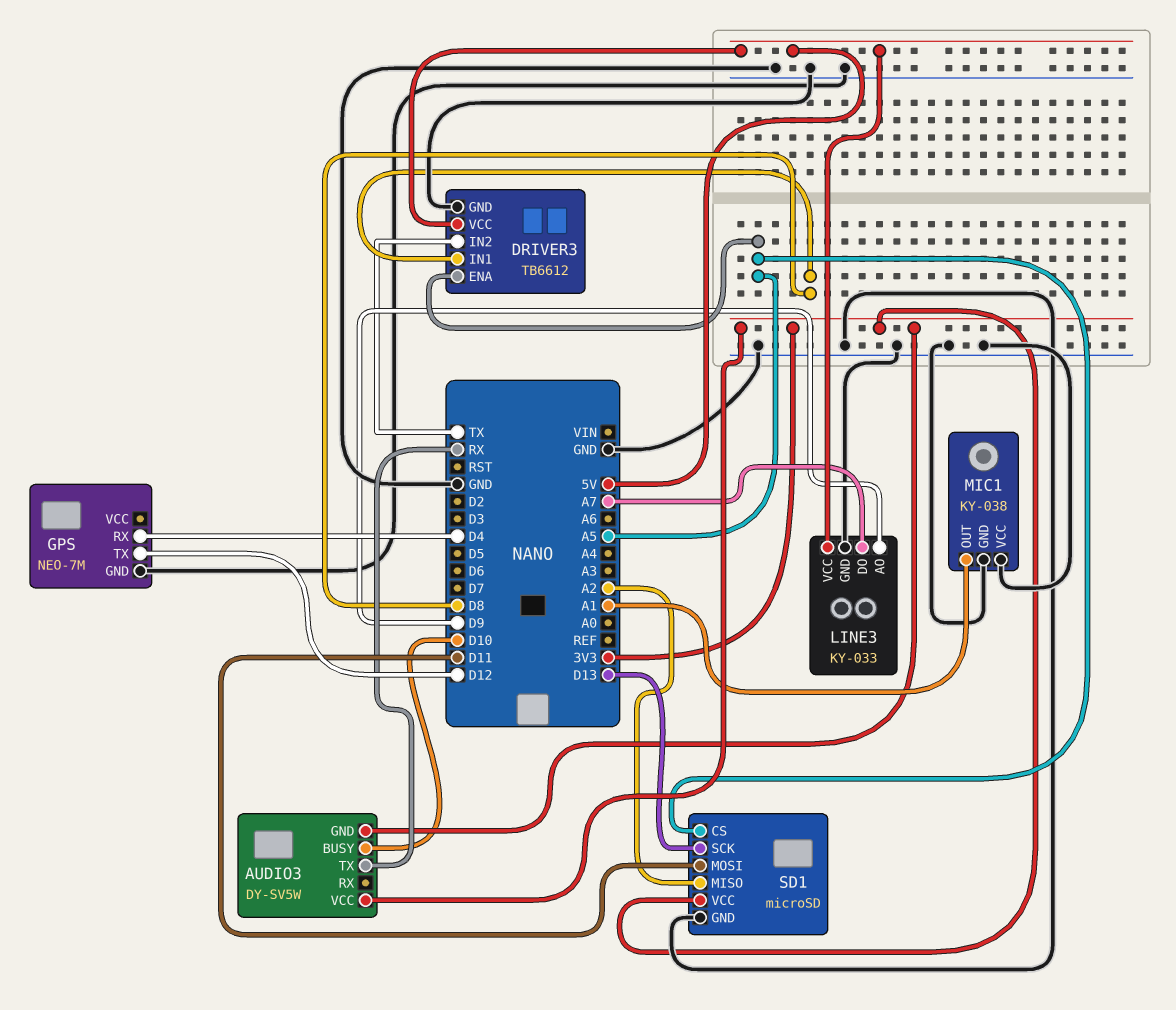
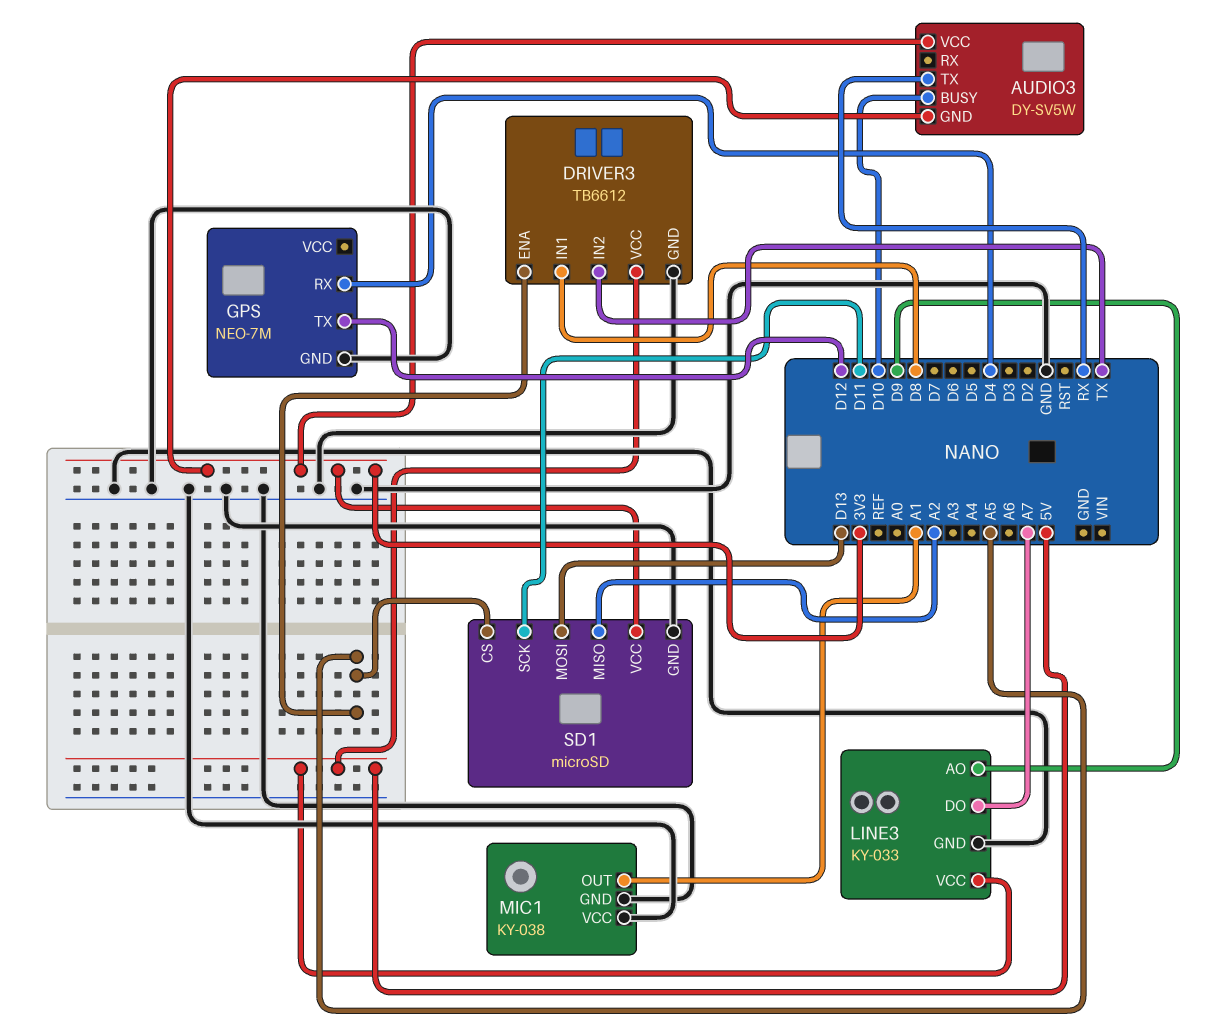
SD1 pin MOSI: D11 -> D13
SD1 pin SCK: D13 -> D11

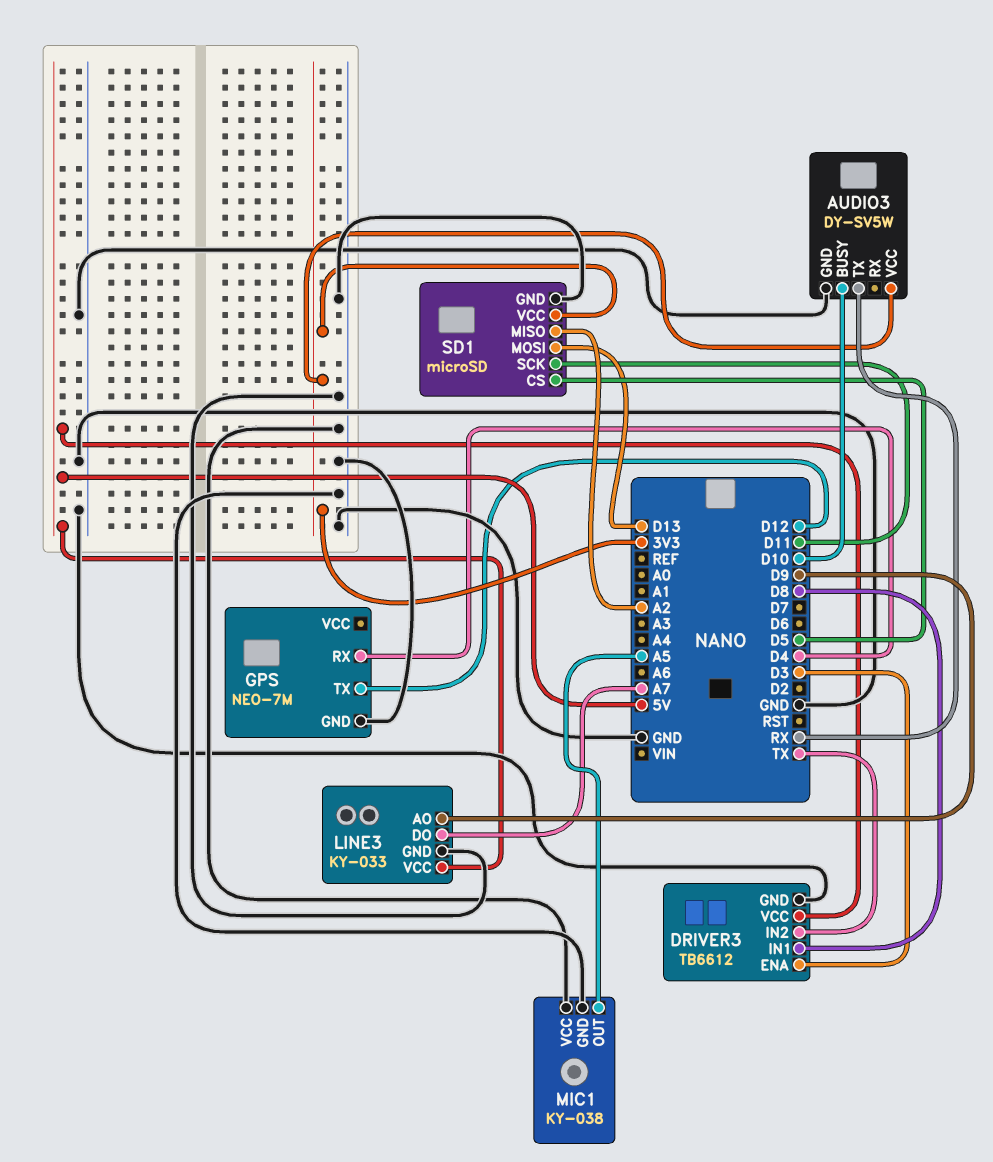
AUDIO3 pin GND: 3V3 -> GND
DRIVER3 pin ENA: A5 -> D3
MIC1 pin OUT: A1 -> A5
SD1 pin CS: A5 -> D5

